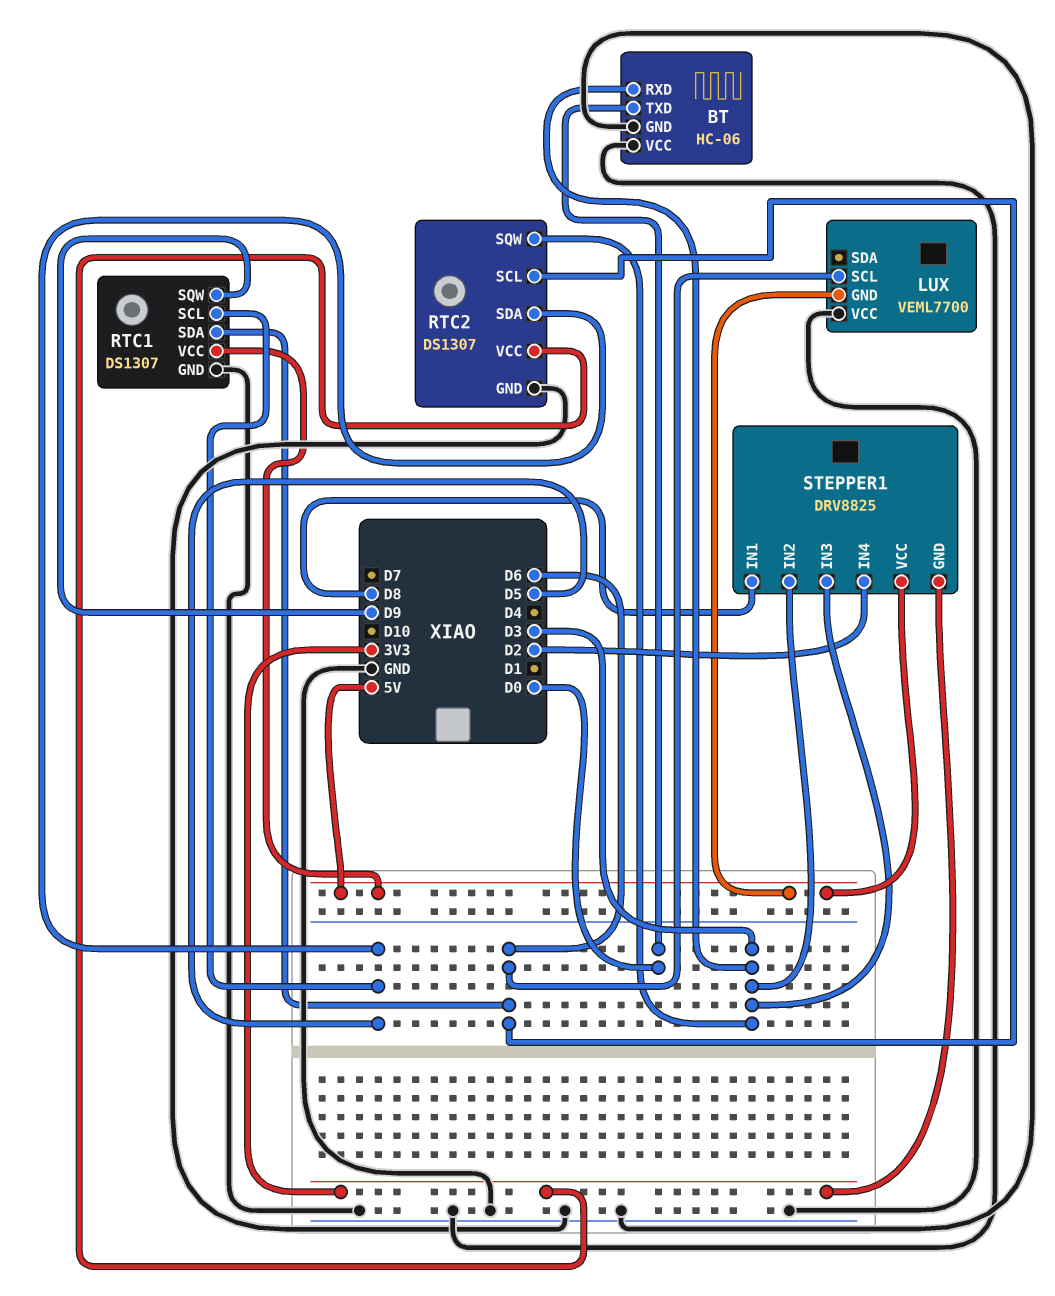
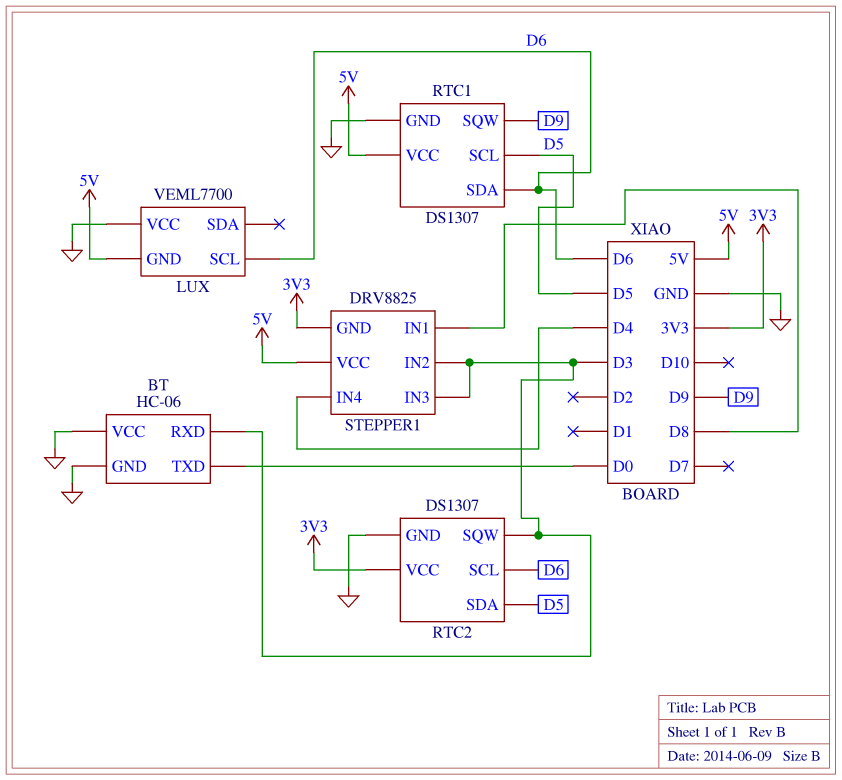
STEPPER1 pin IN4: D2 -> D4

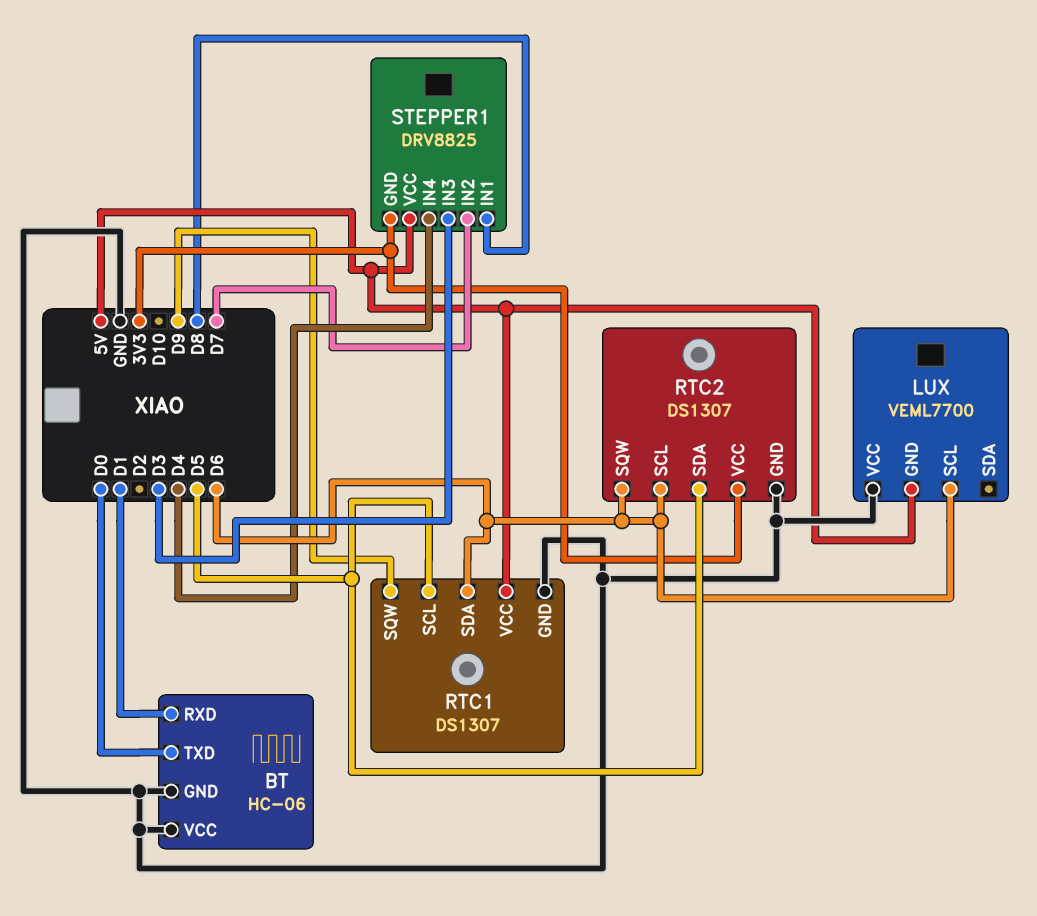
BT pin RXD: D3 -> D1
RTC2 pin SQW: D3 -> D6
STEPPER1 pin IN2: D3 -> D7

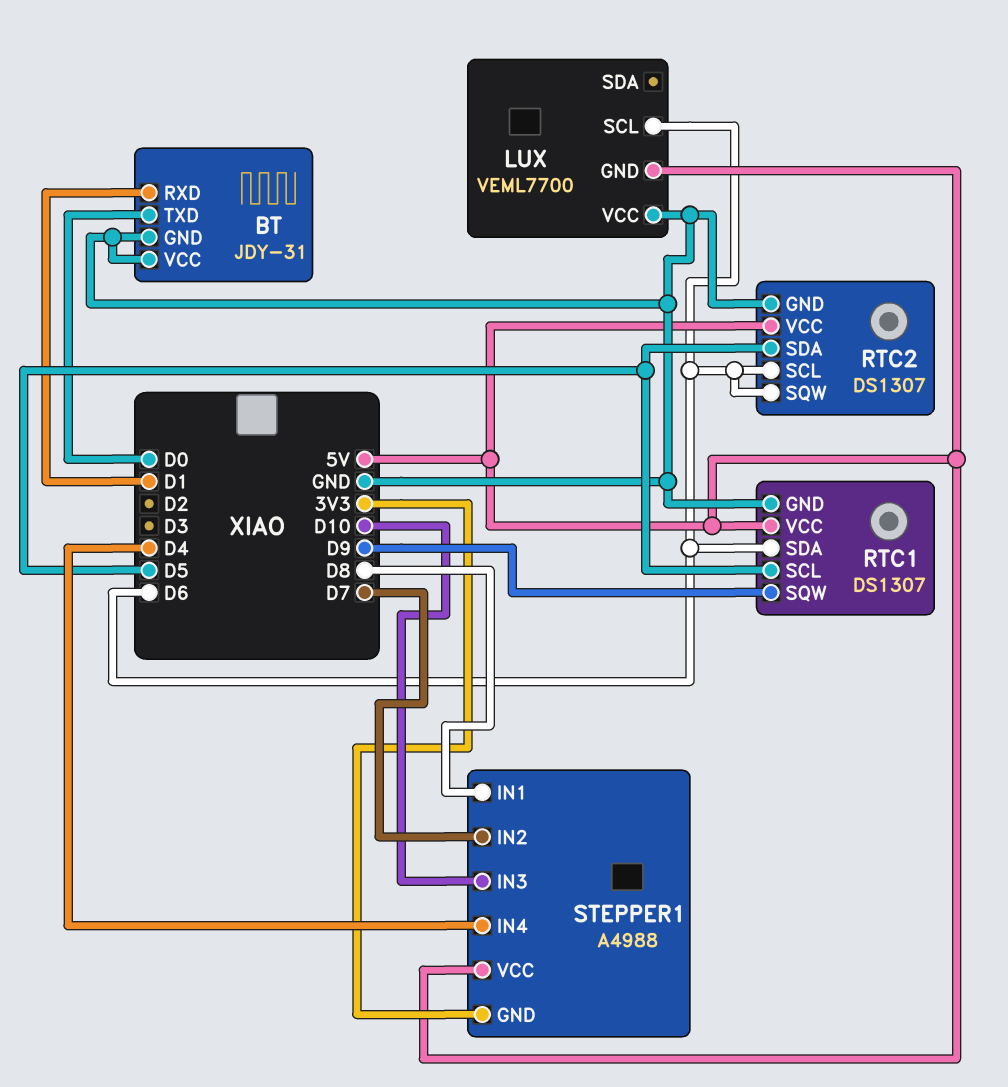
BT: HC-06 -> JDY-31
RTC2 pin VCC: 3V3 -> 5V
STEPPER1: DRV8825 -> A4988
STEPPER1 pin IN3: D3 -> D10

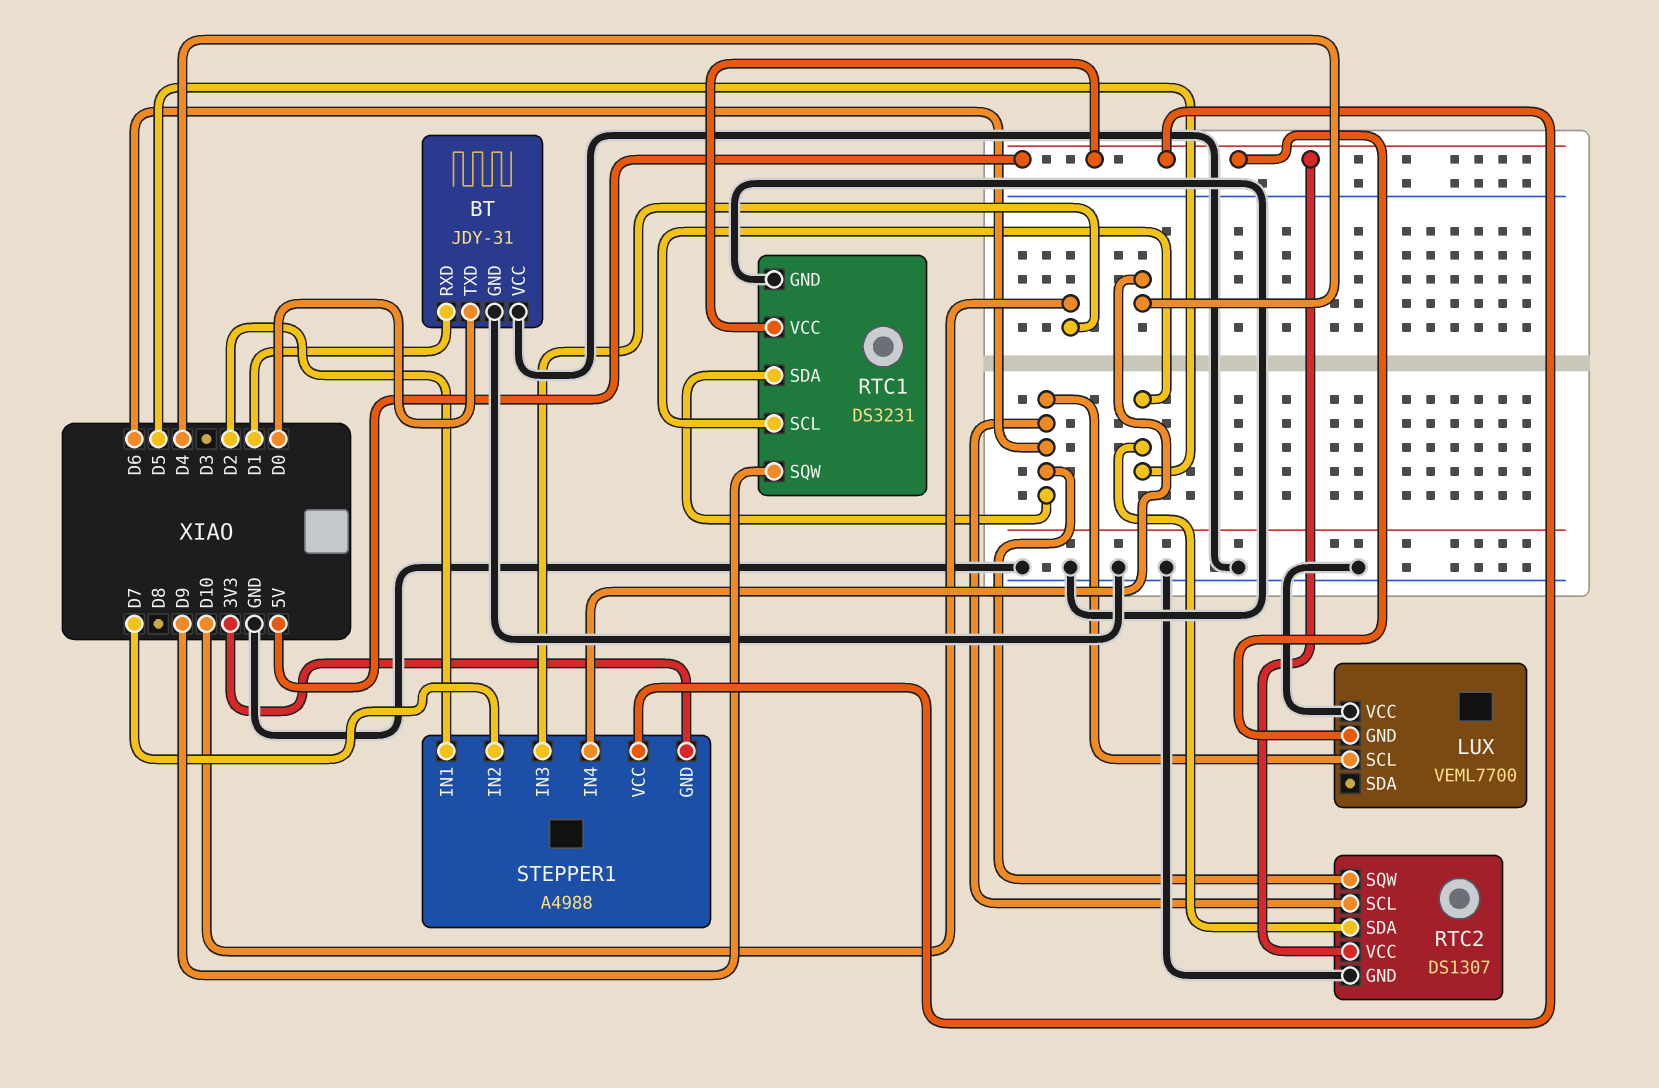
RTC1: DS1307 -> DS3231
STEPPER1 pin IN1: D8 -> D2

